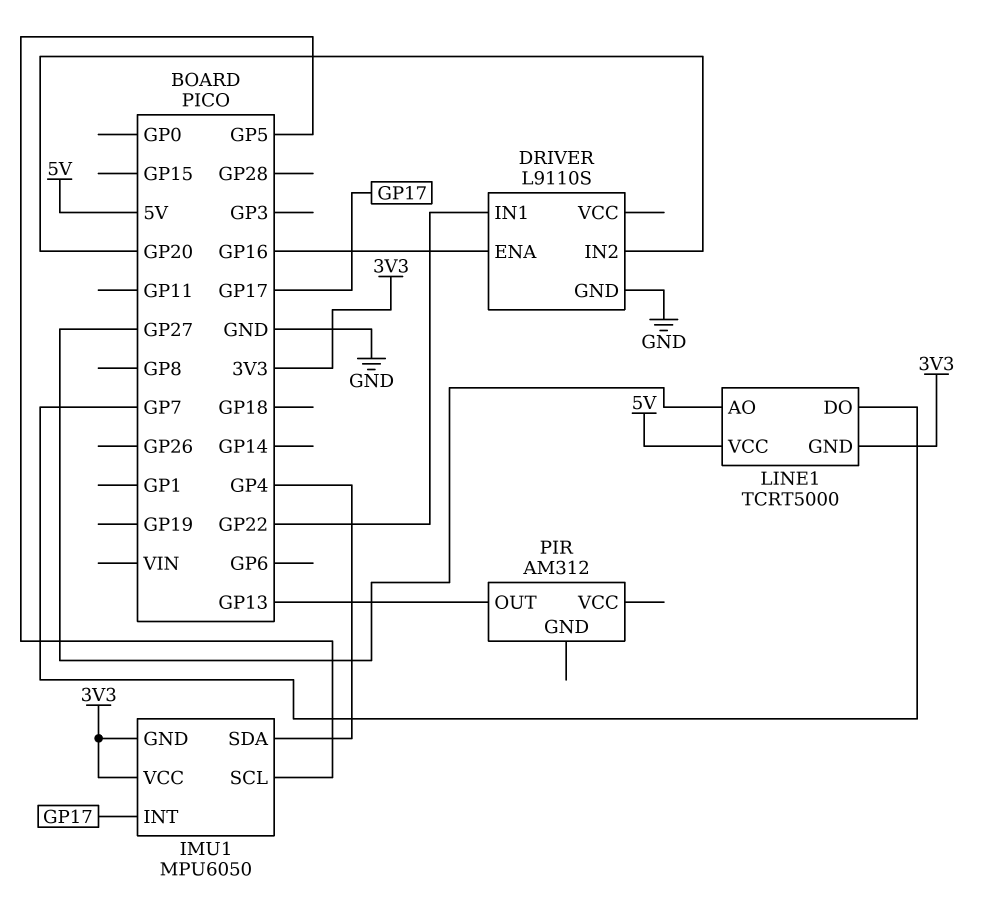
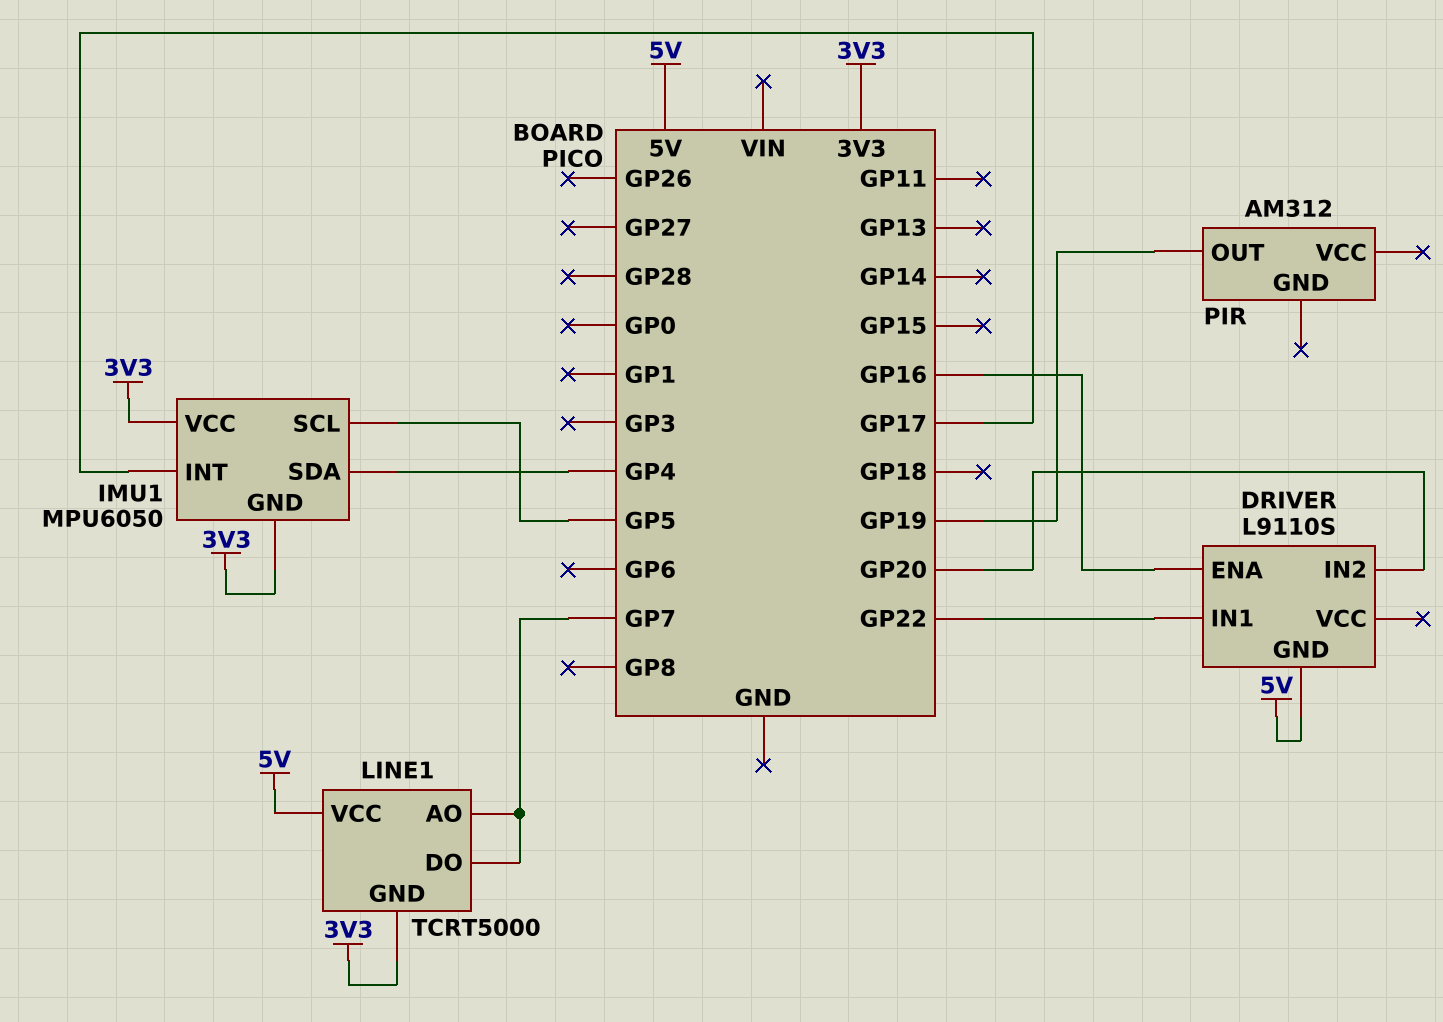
DRIVER pin GND: GND -> 5V
LINE1 pin AO: GP27 -> GP7
PIR pin OUT: GP13 -> GP19

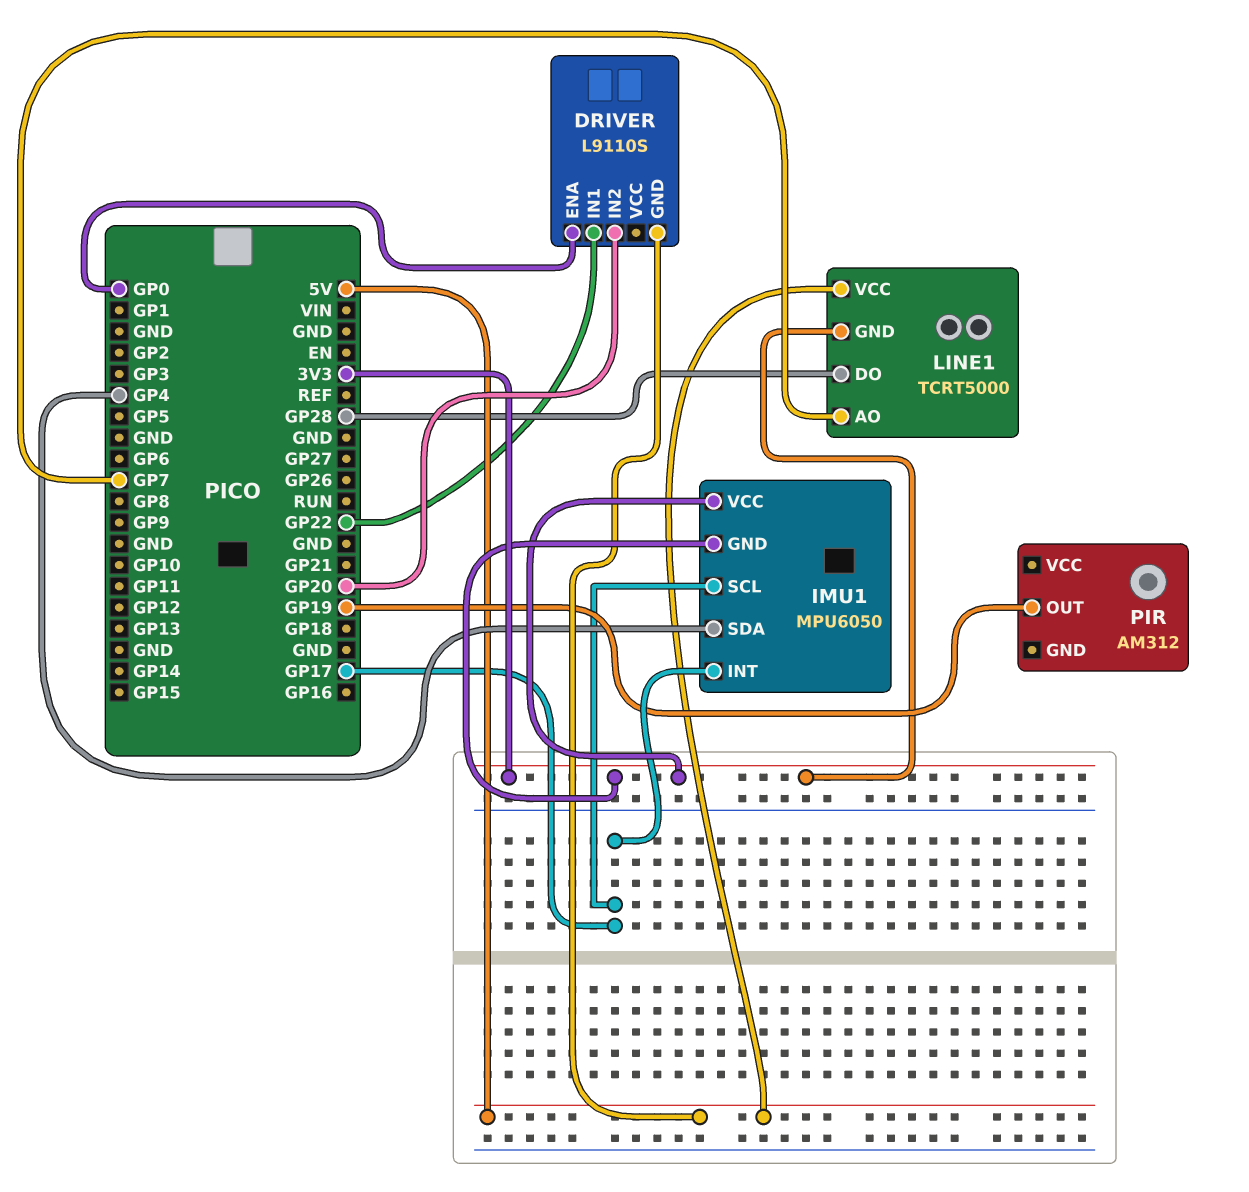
DRIVER pin ENA: GP16 -> GP0
IMU1 pin SCL: GP5 -> GP17
LINE1 pin DO: GP7 -> GP28

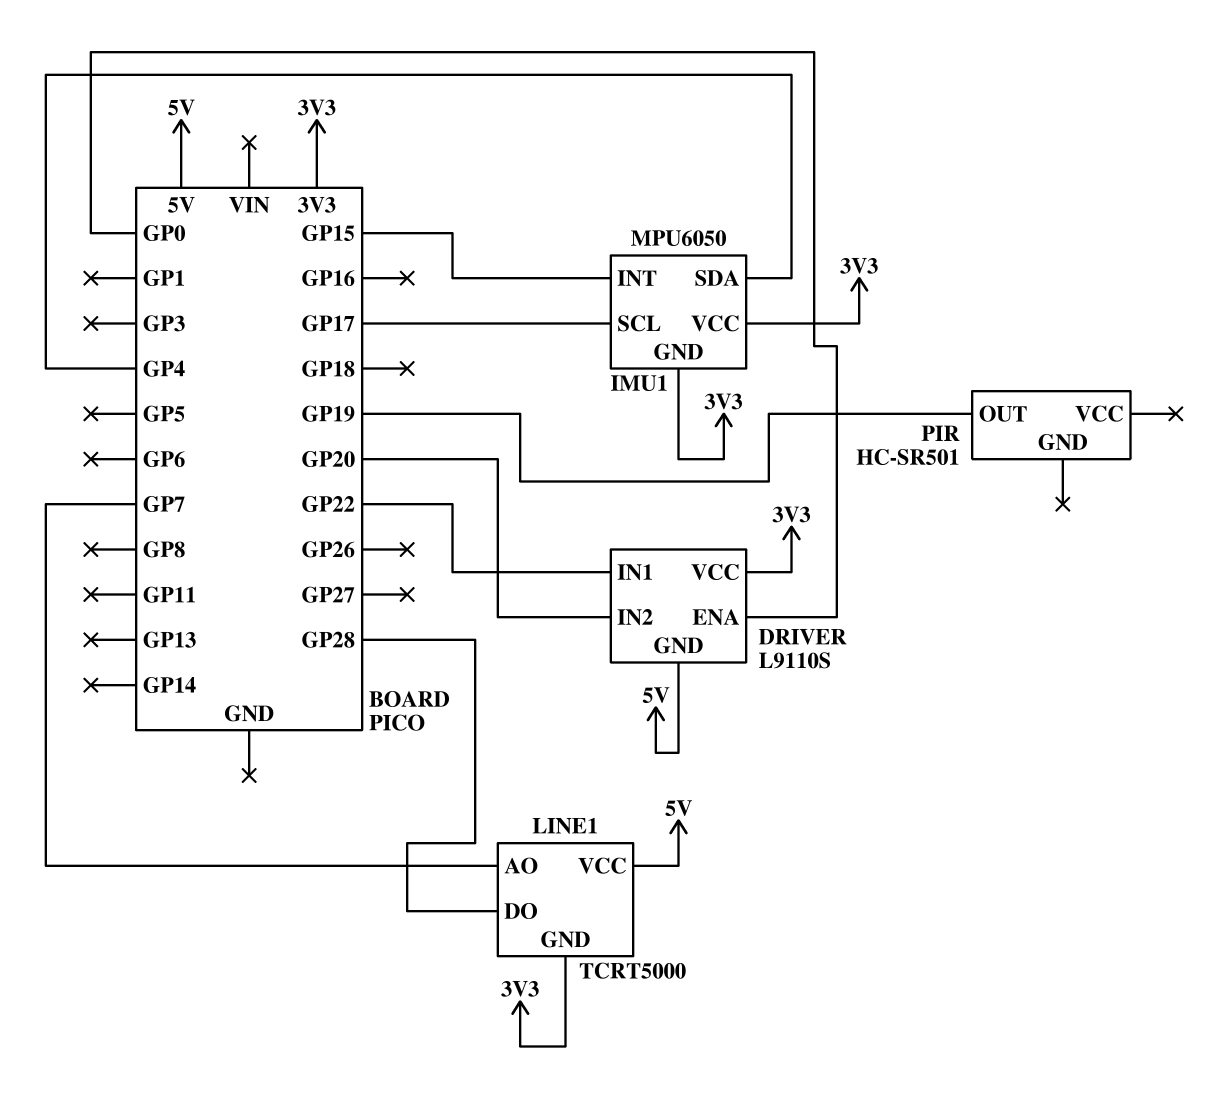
DRIVER pin VCC: none -> 3V3
IMU1 pin INT: GP17 -> GP15
PIR: AM312 -> HC-SR501

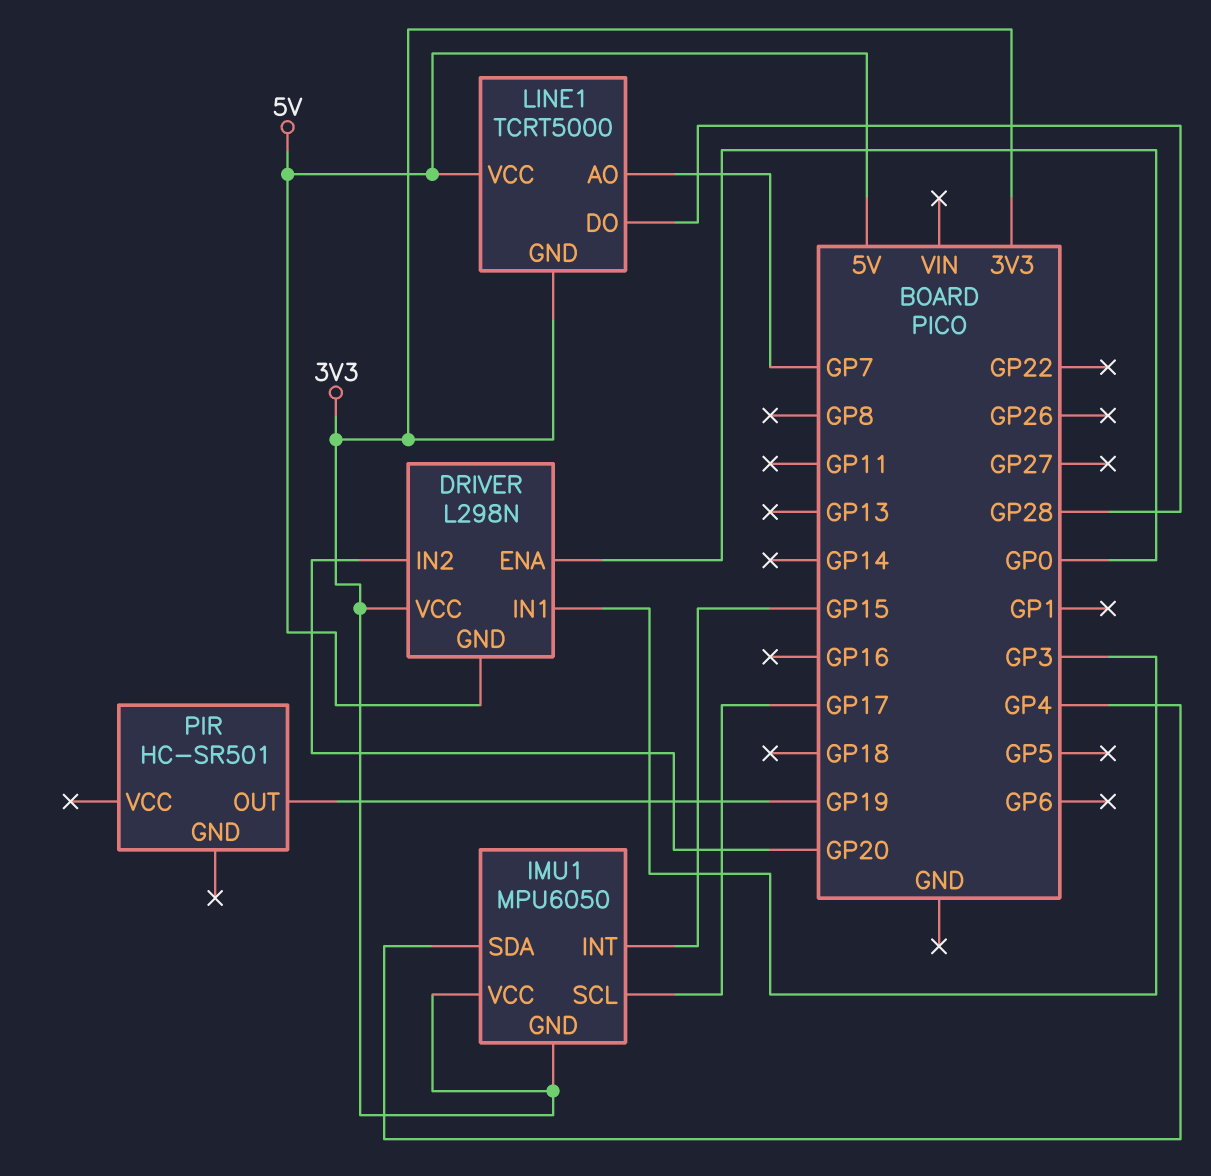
DRIVER: L9110S -> L298N
DRIVER pin IN1: GP22 -> GP3

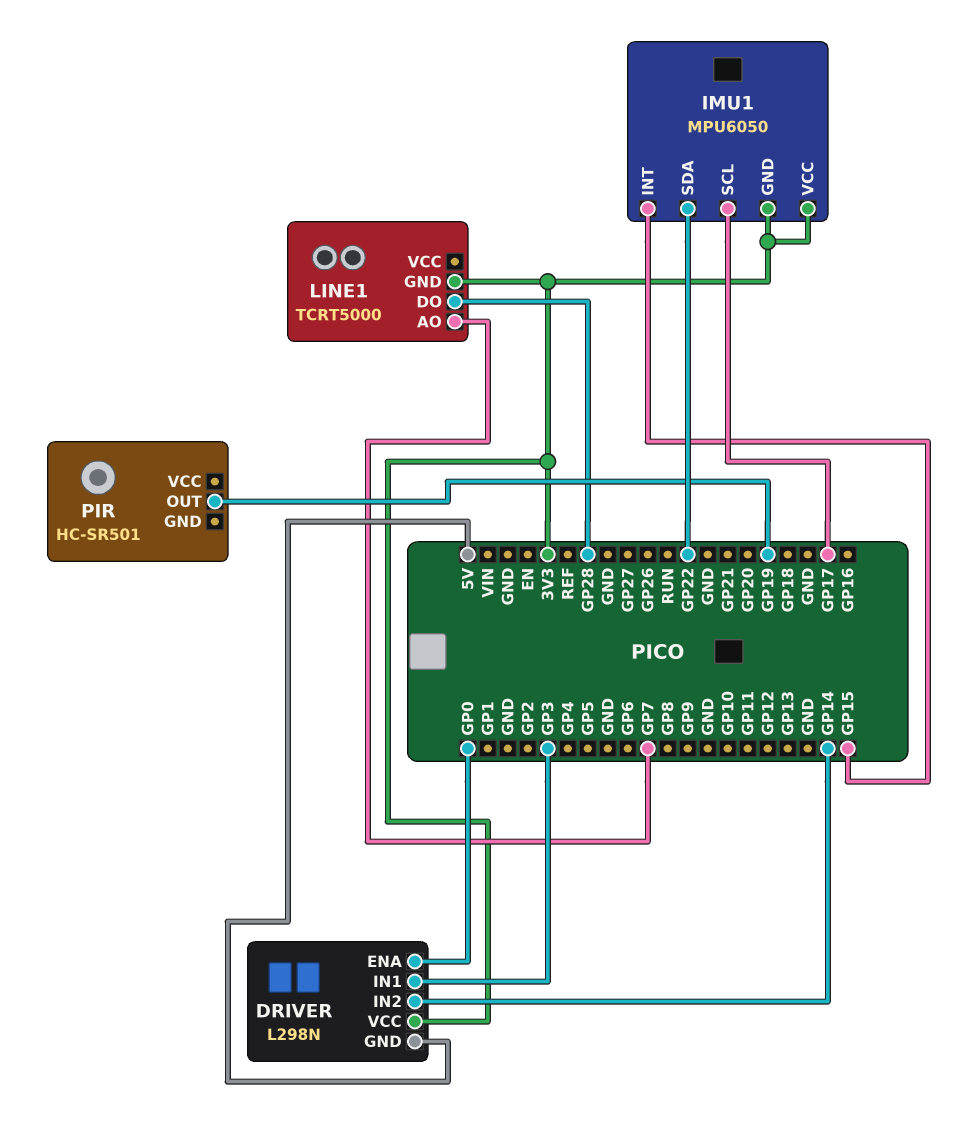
DRIVER pin IN2: GP20 -> GP14
IMU1 pin SDA: GP4 -> GP22
LINE1 pin VCC: 5V -> none

